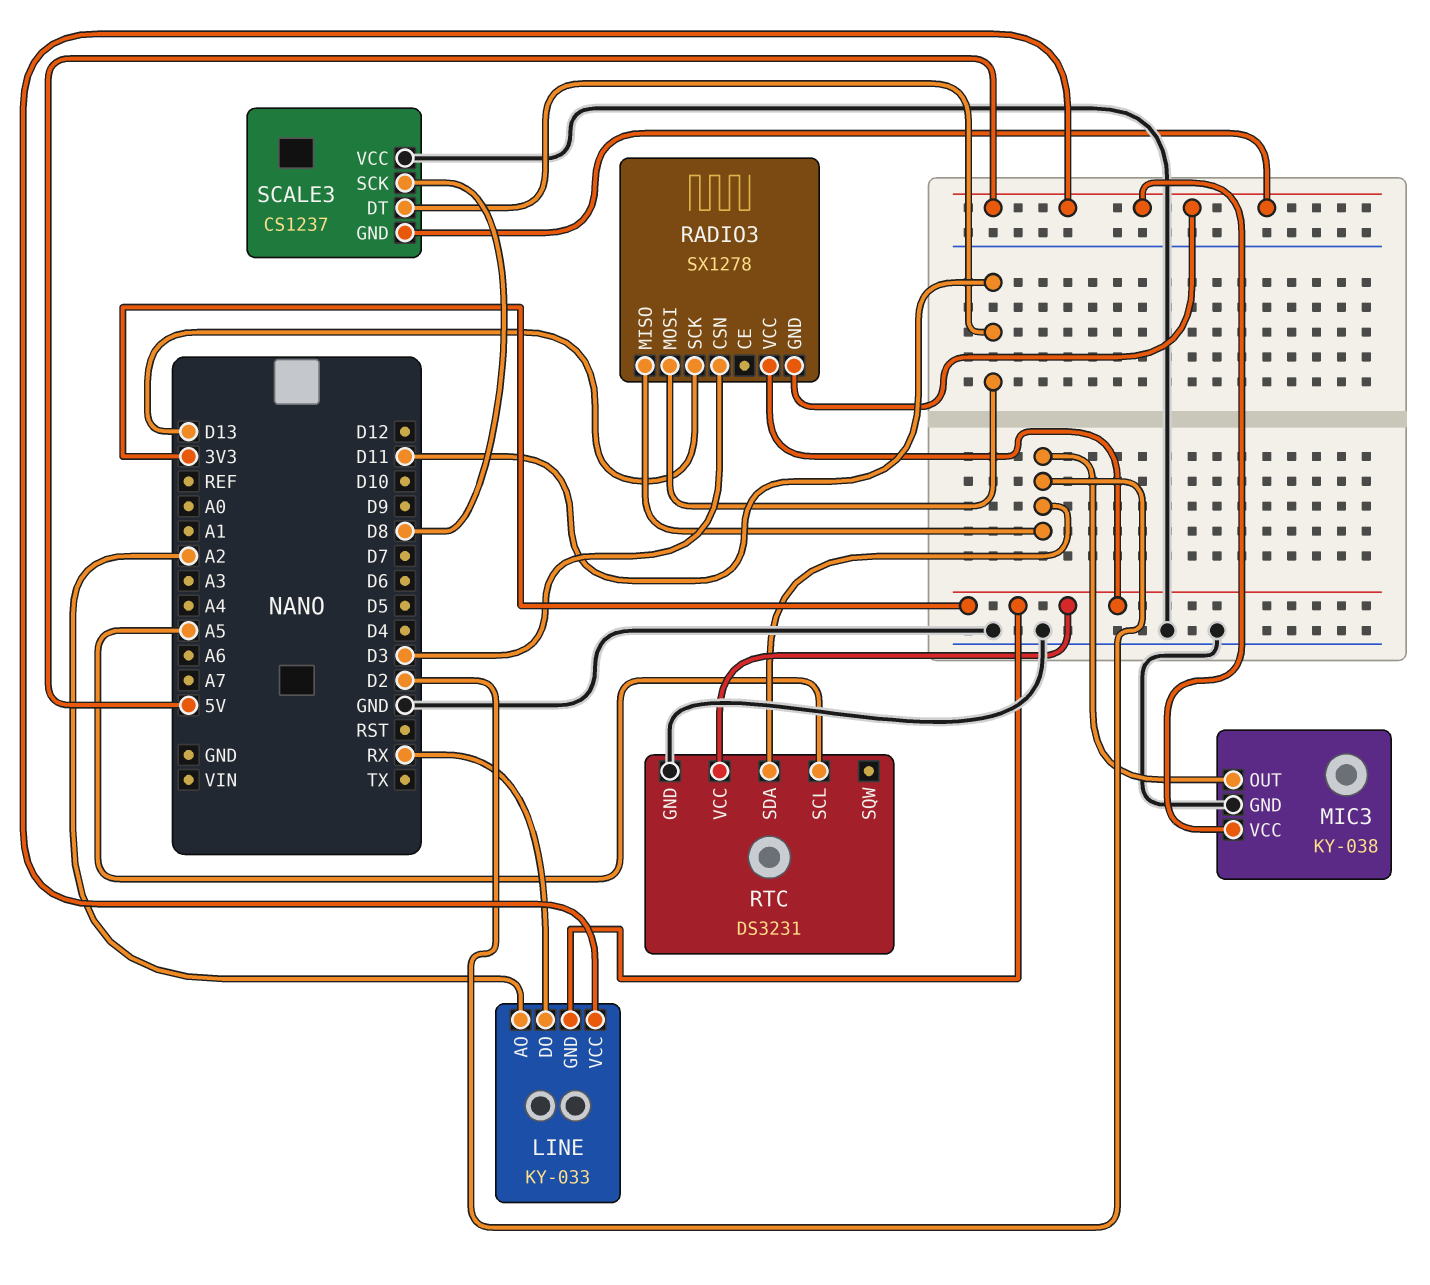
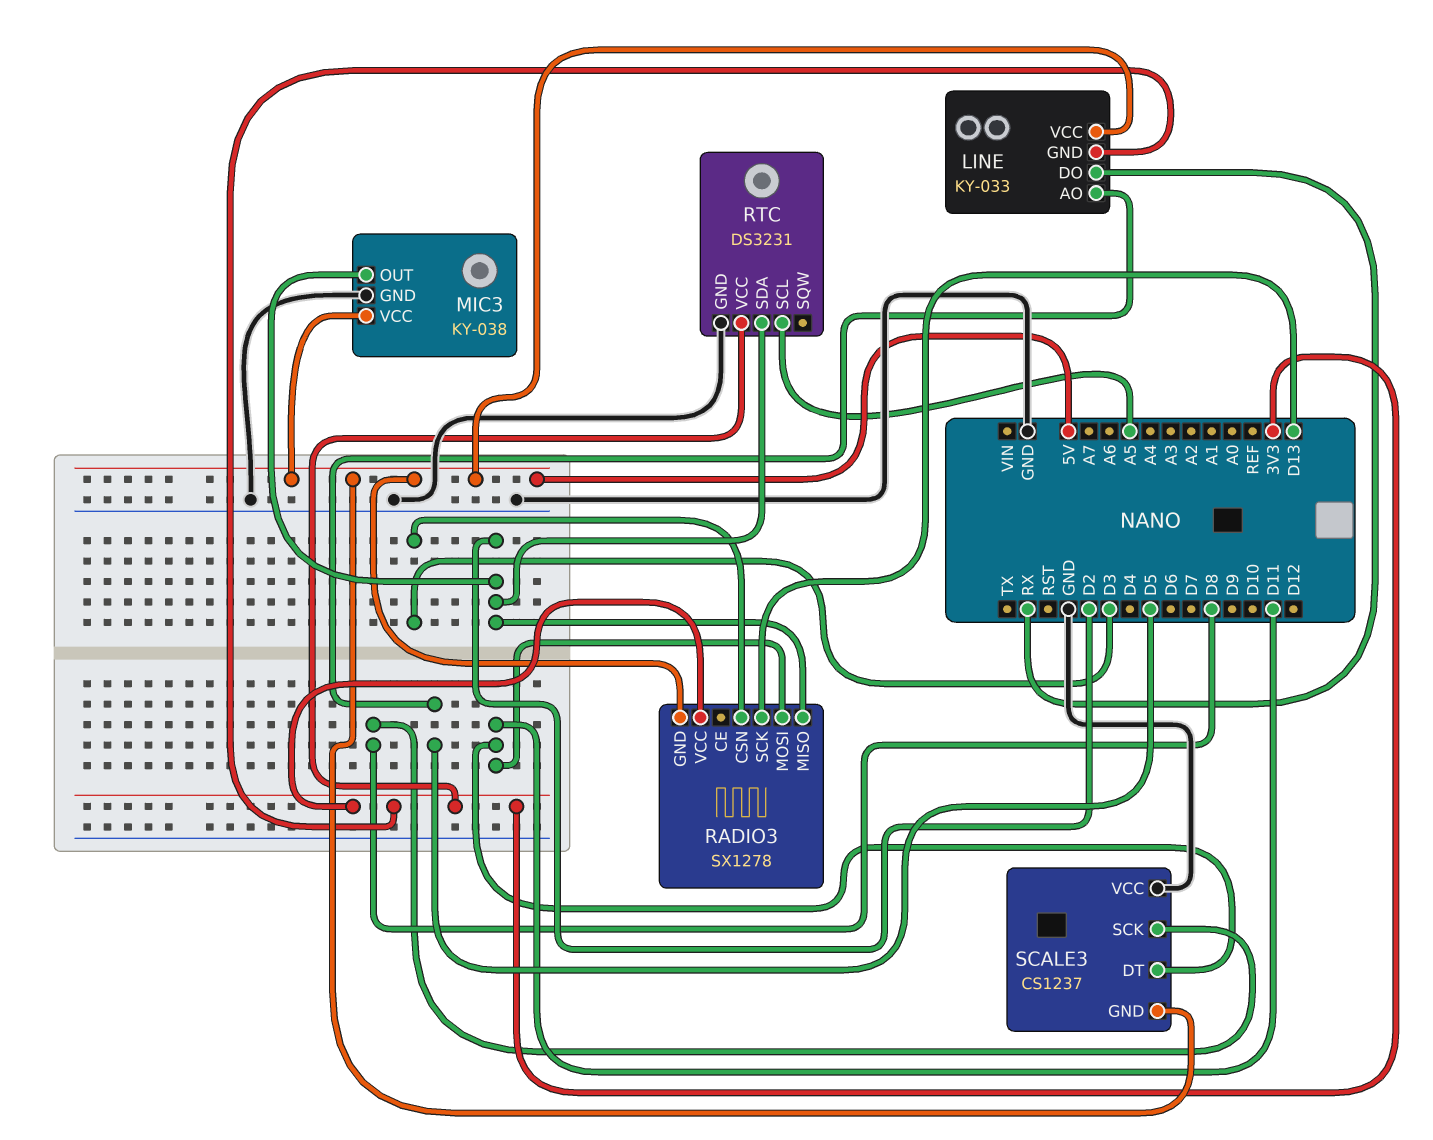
LINE pin AO: A2 -> D5

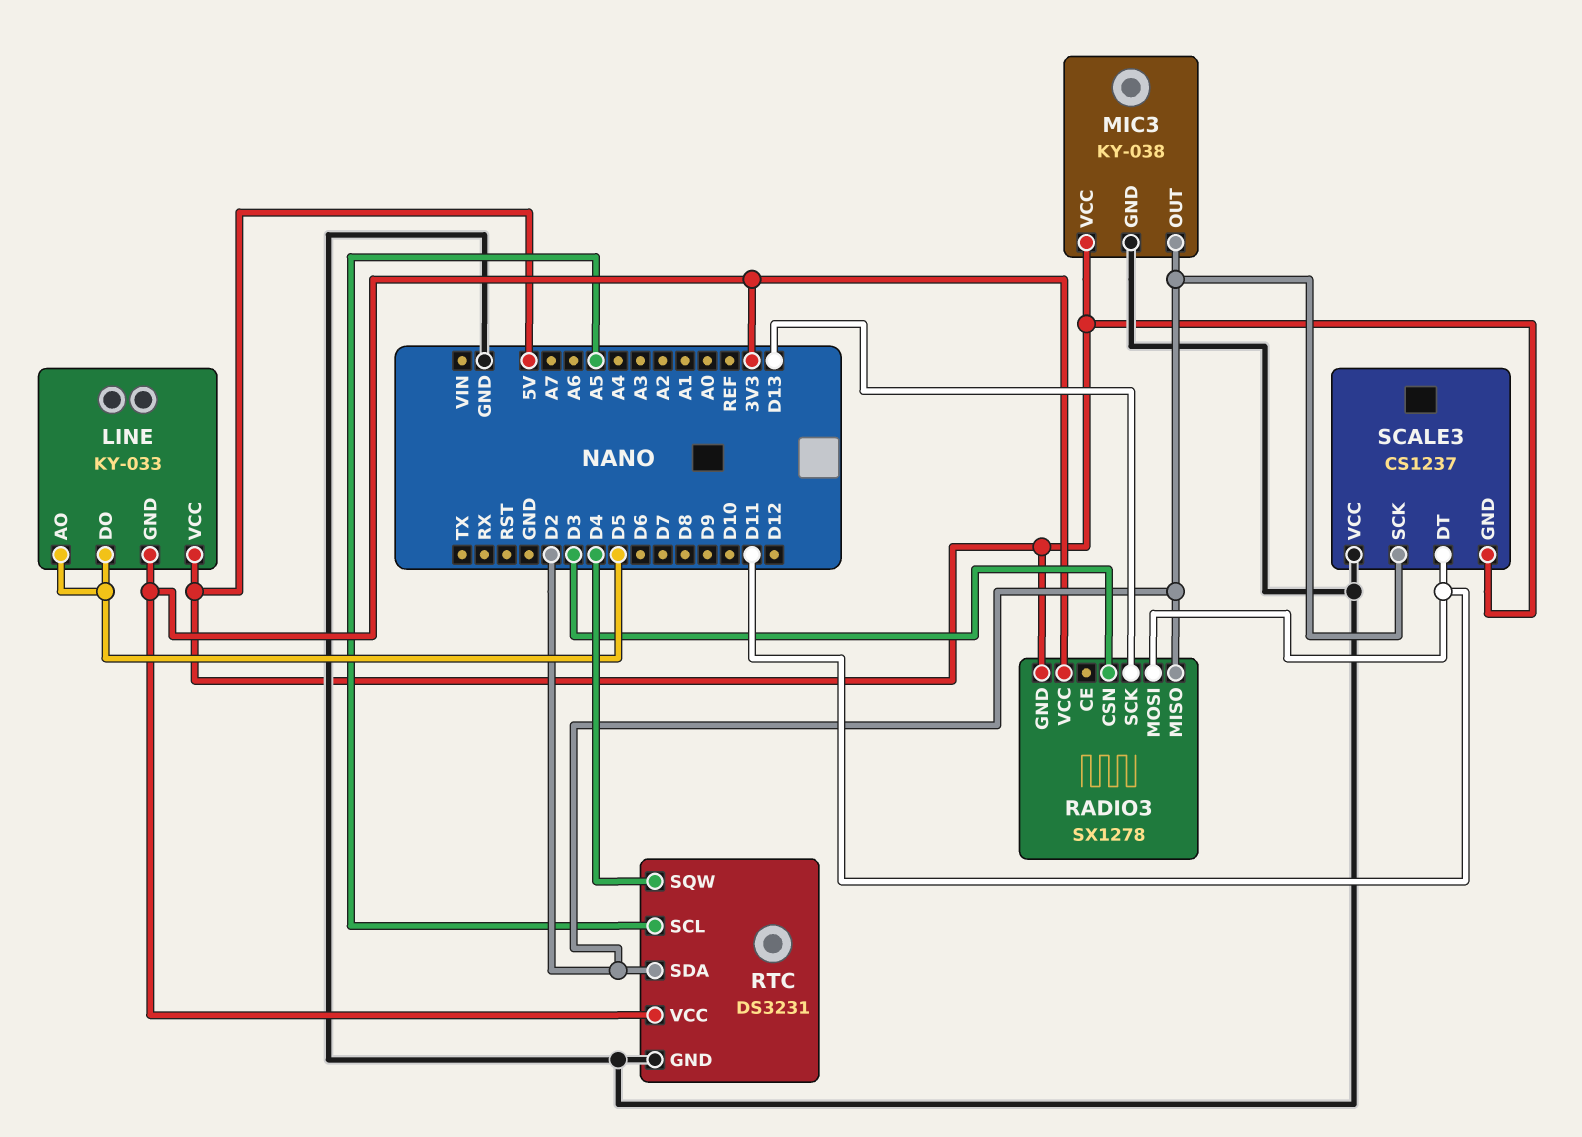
LINE pin DO: RX -> D5
RTC pin SQW: none -> D4
SCALE3 pin SCK: D8 -> D2

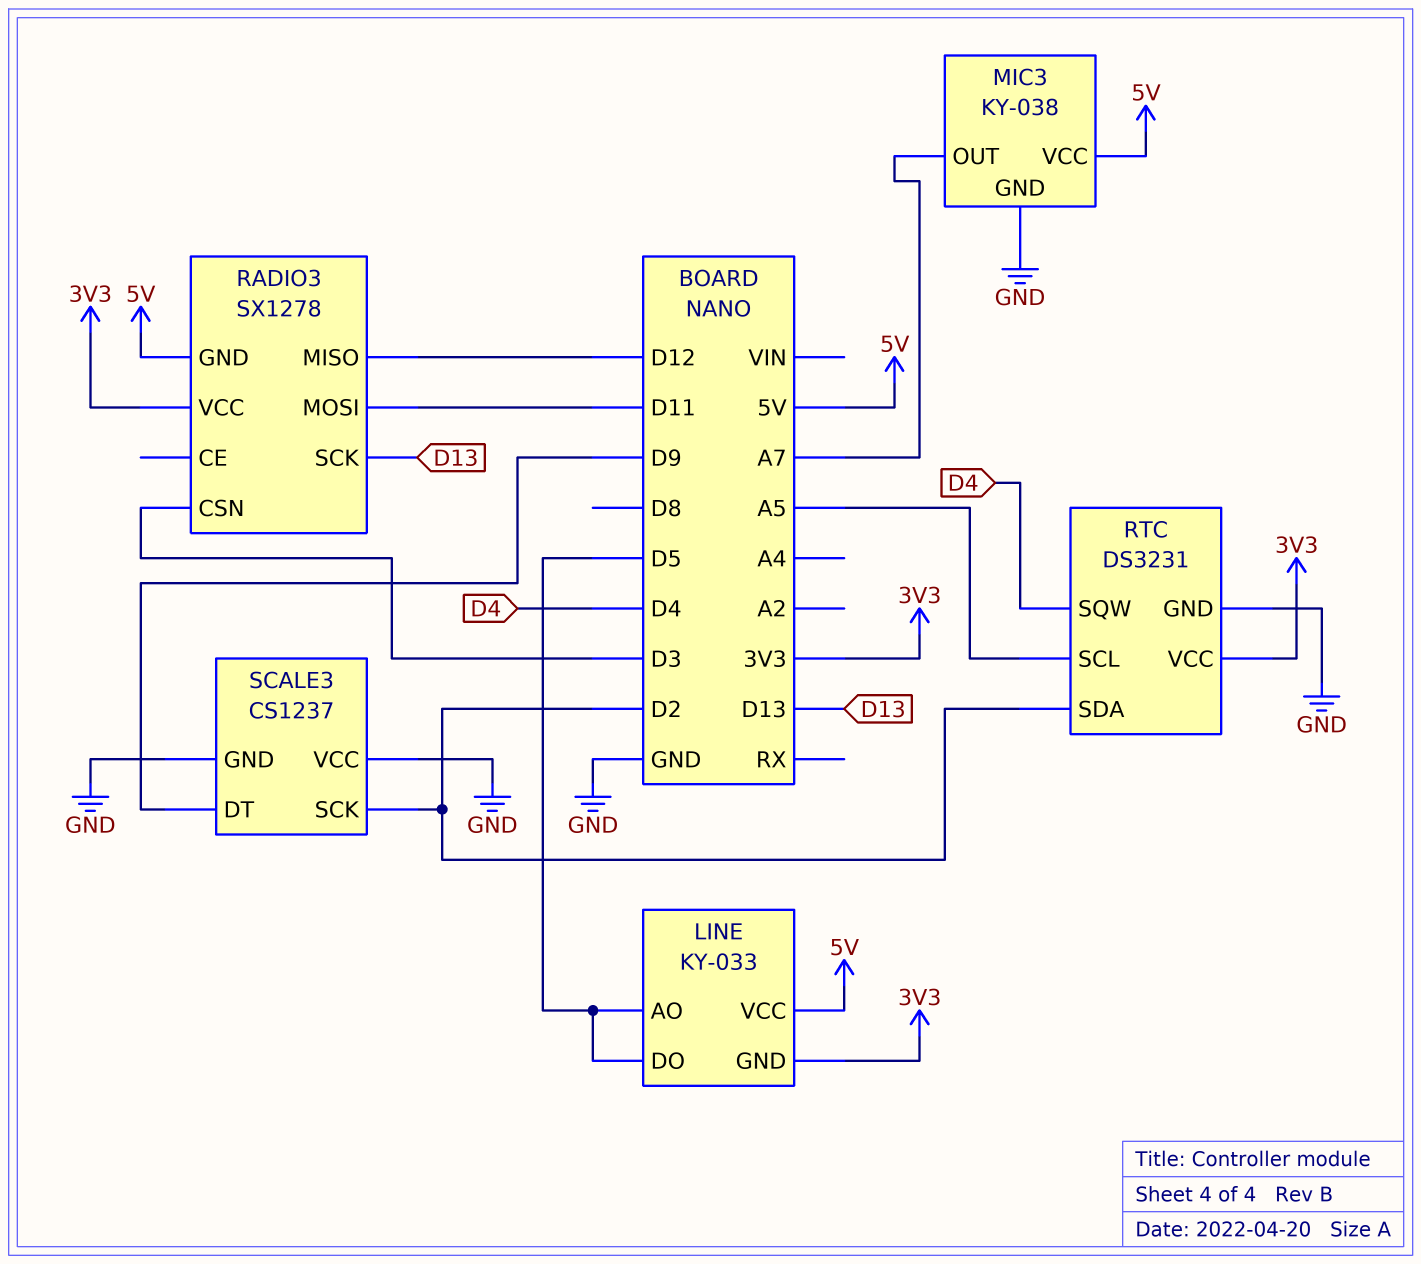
MIC3 pin OUT: D2 -> A7
RADIO3 pin MISO: D2 -> D12
SCALE3 pin DT: D11 -> D9
SCALE3 pin GND: 5V -> GND

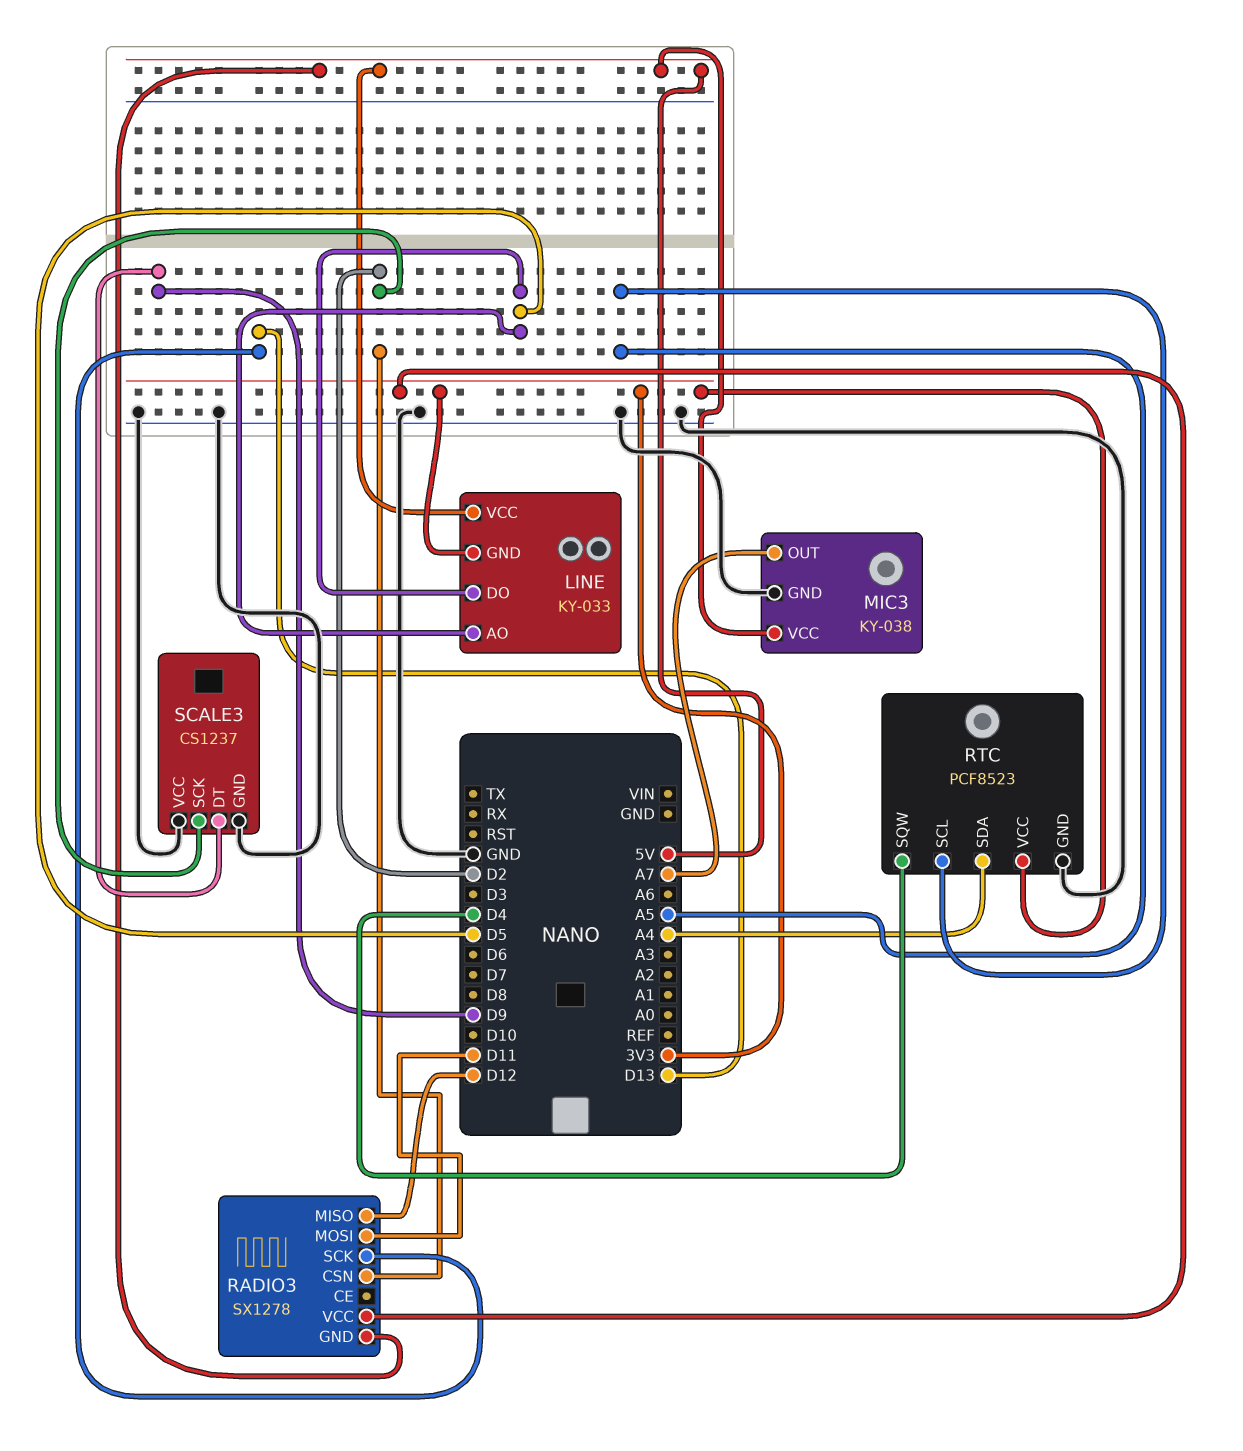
RADIO3 pin CSN: D3 -> D2
RTC: DS3231 -> PCF8523
RTC pin SDA: D2 -> A4

